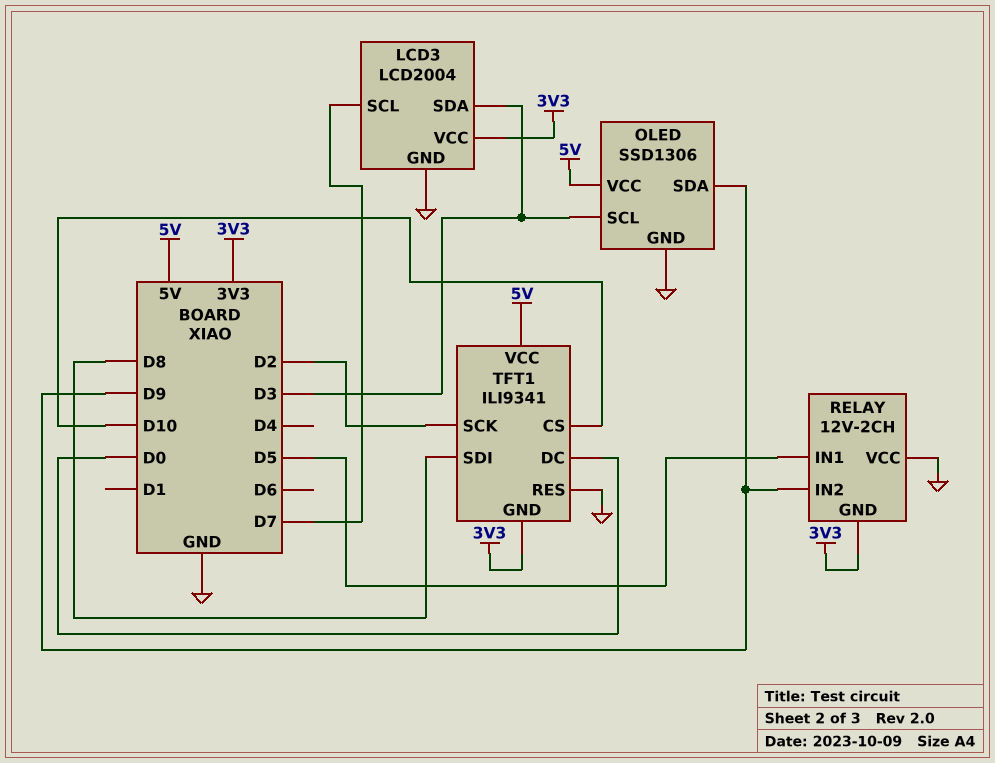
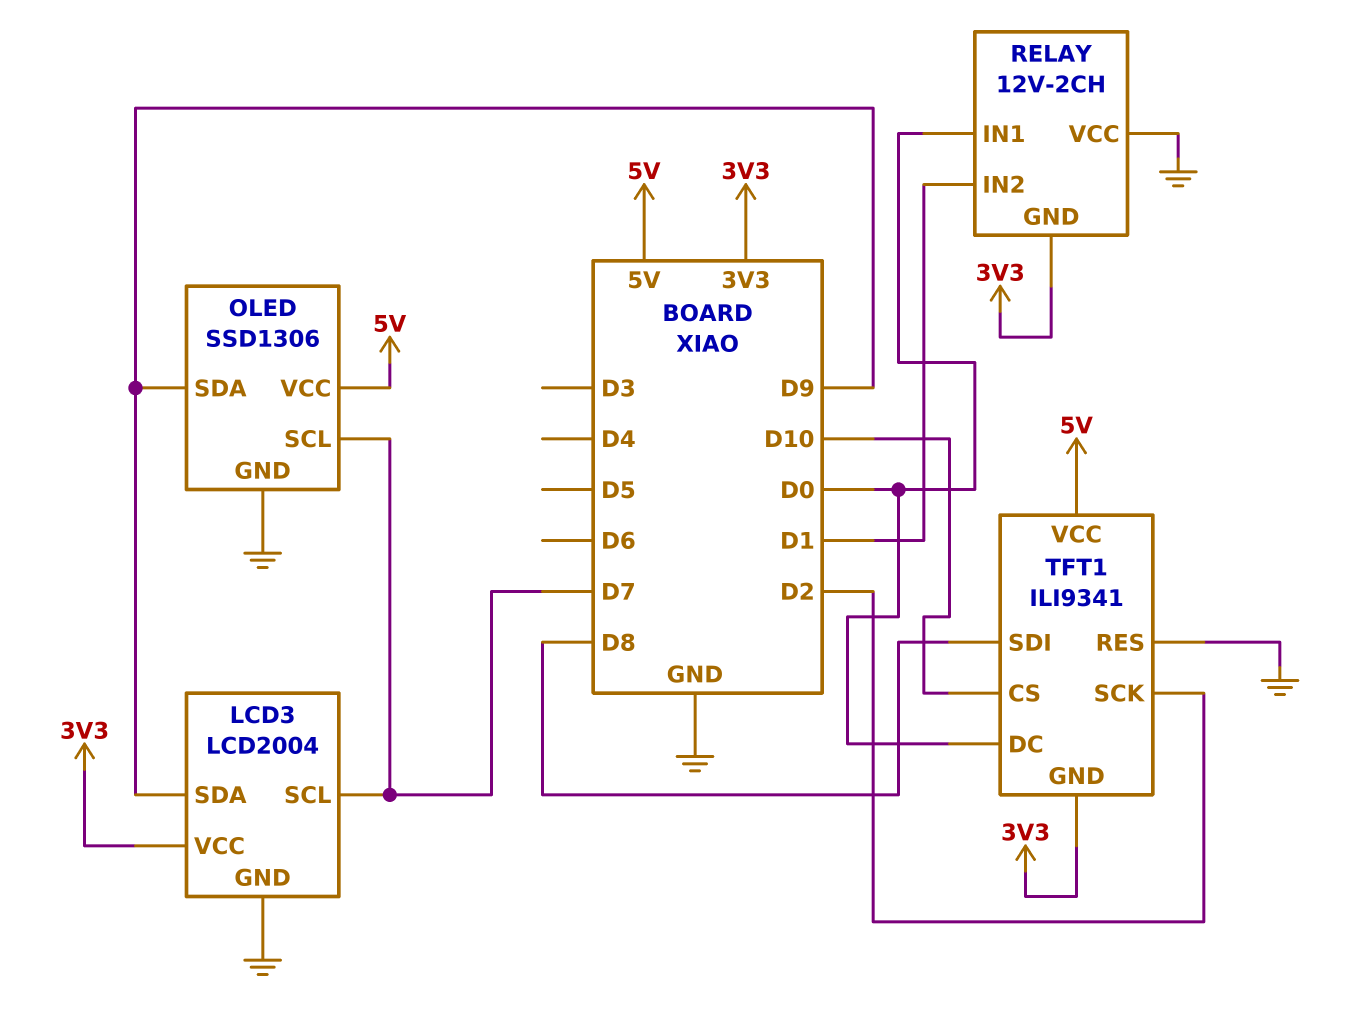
LCD3 pin SDA: D3 -> D9
OLED pin SCL: D3 -> D7
RELAY pin IN1: D5 -> D0
RELAY pin IN2: D9 -> D1

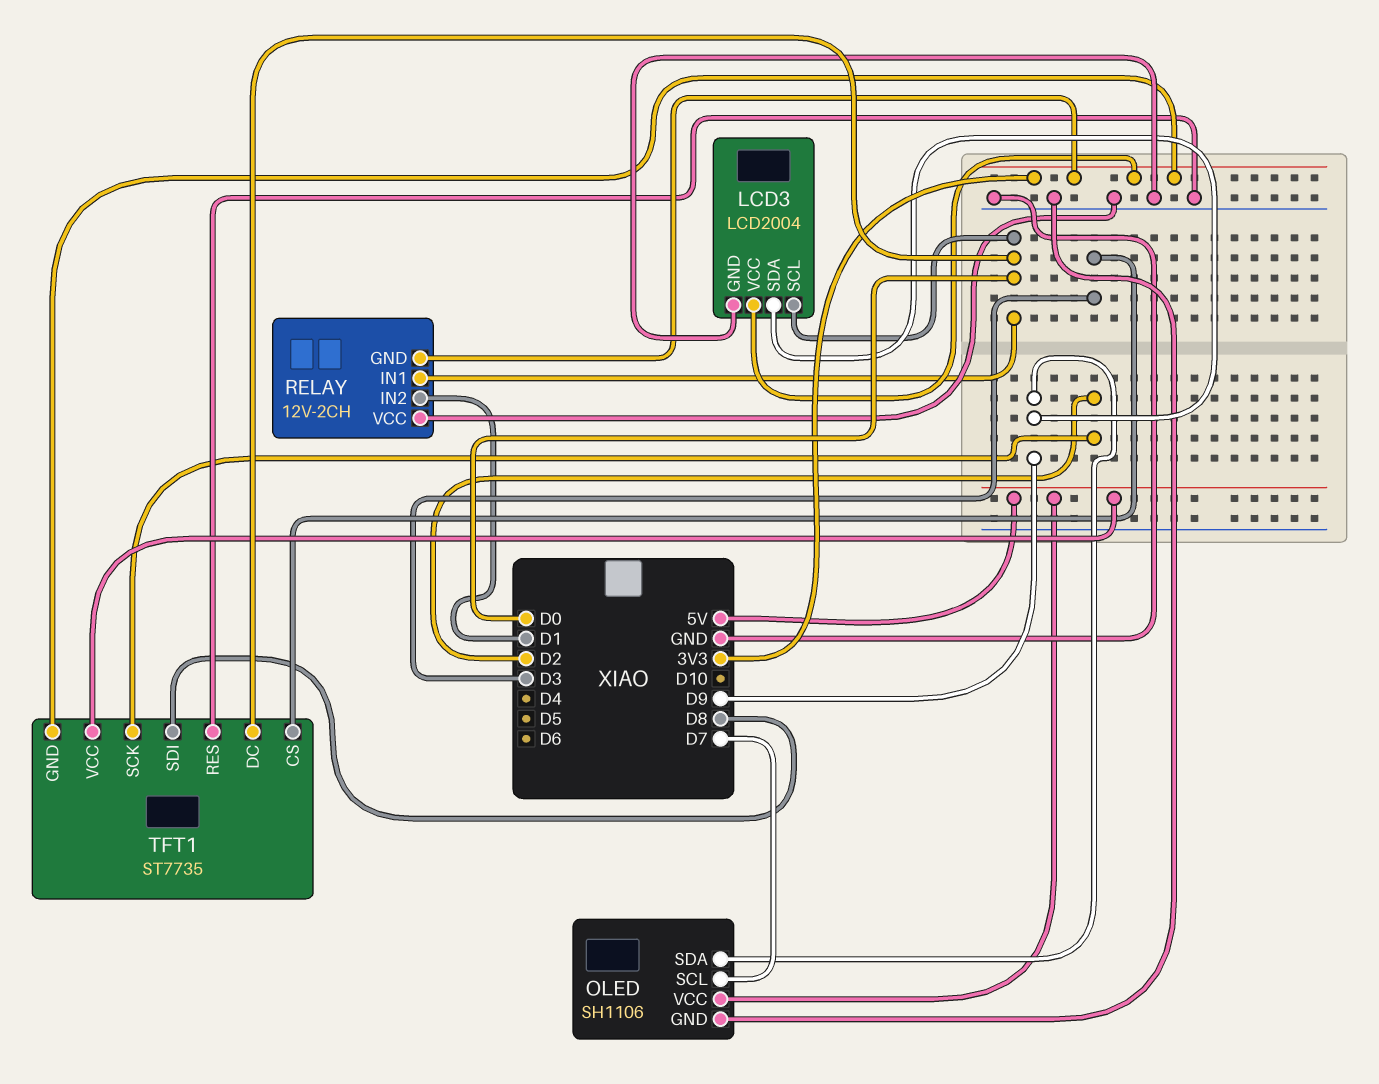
LCD3 pin SCL: D7 -> D0
OLED: SSD1306 -> SH1106
TFT1: ILI9341 -> ST7735
TFT1 pin CS: D10 -> D3

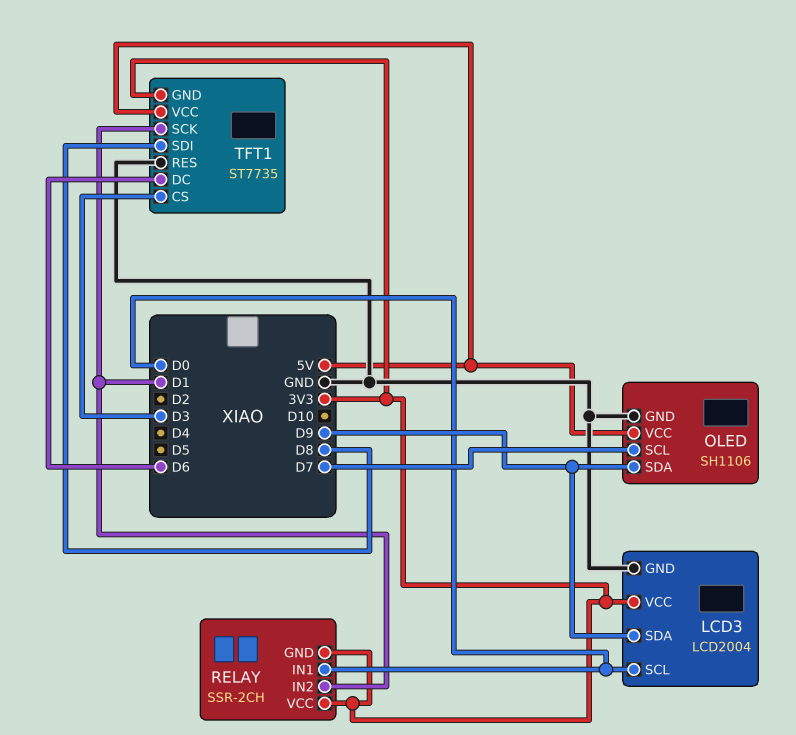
RELAY: 12V-2CH -> SSR-2CH
RELAY pin VCC: GND -> 3V3
TFT1 pin DC: D0 -> D6
TFT1 pin SCK: D2 -> D1

